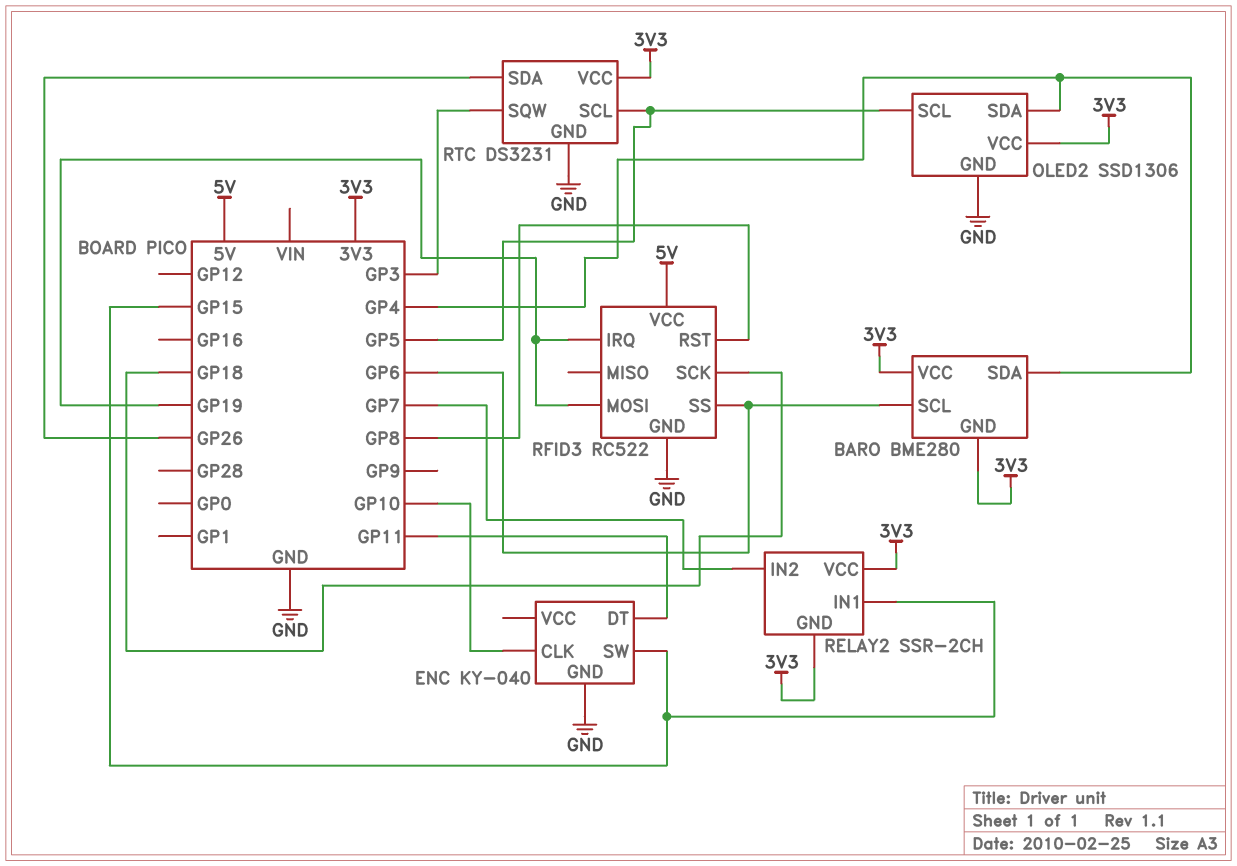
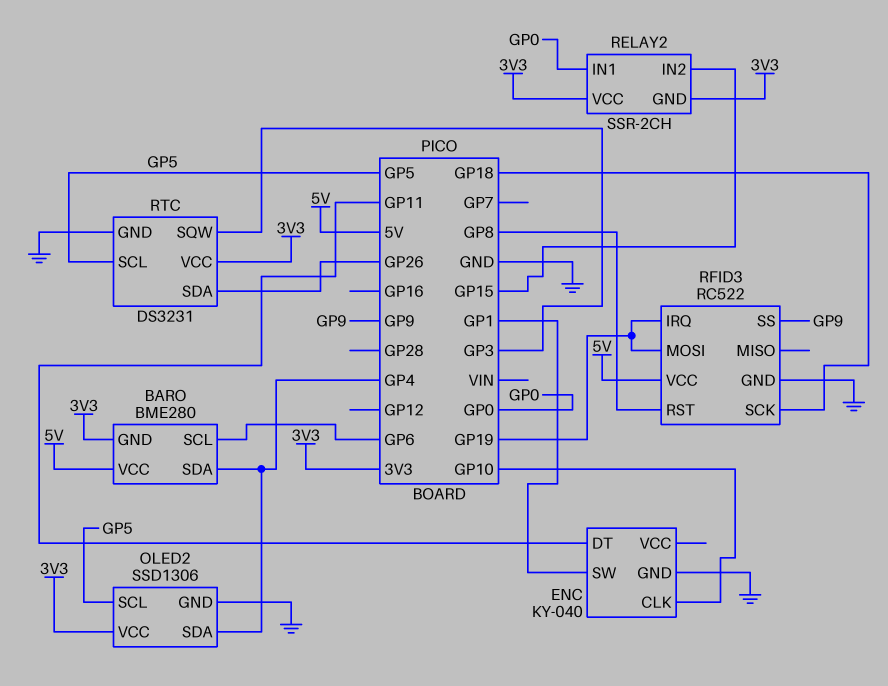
BARO pin VCC: 3V3 -> 5V
ENC pin SW: GP15 -> GP1
RELAY2 pin IN1: GP15 -> GP0
RELAY2 pin IN2: GP7 -> GP15
RFID3 pin SS: GP6 -> GP9

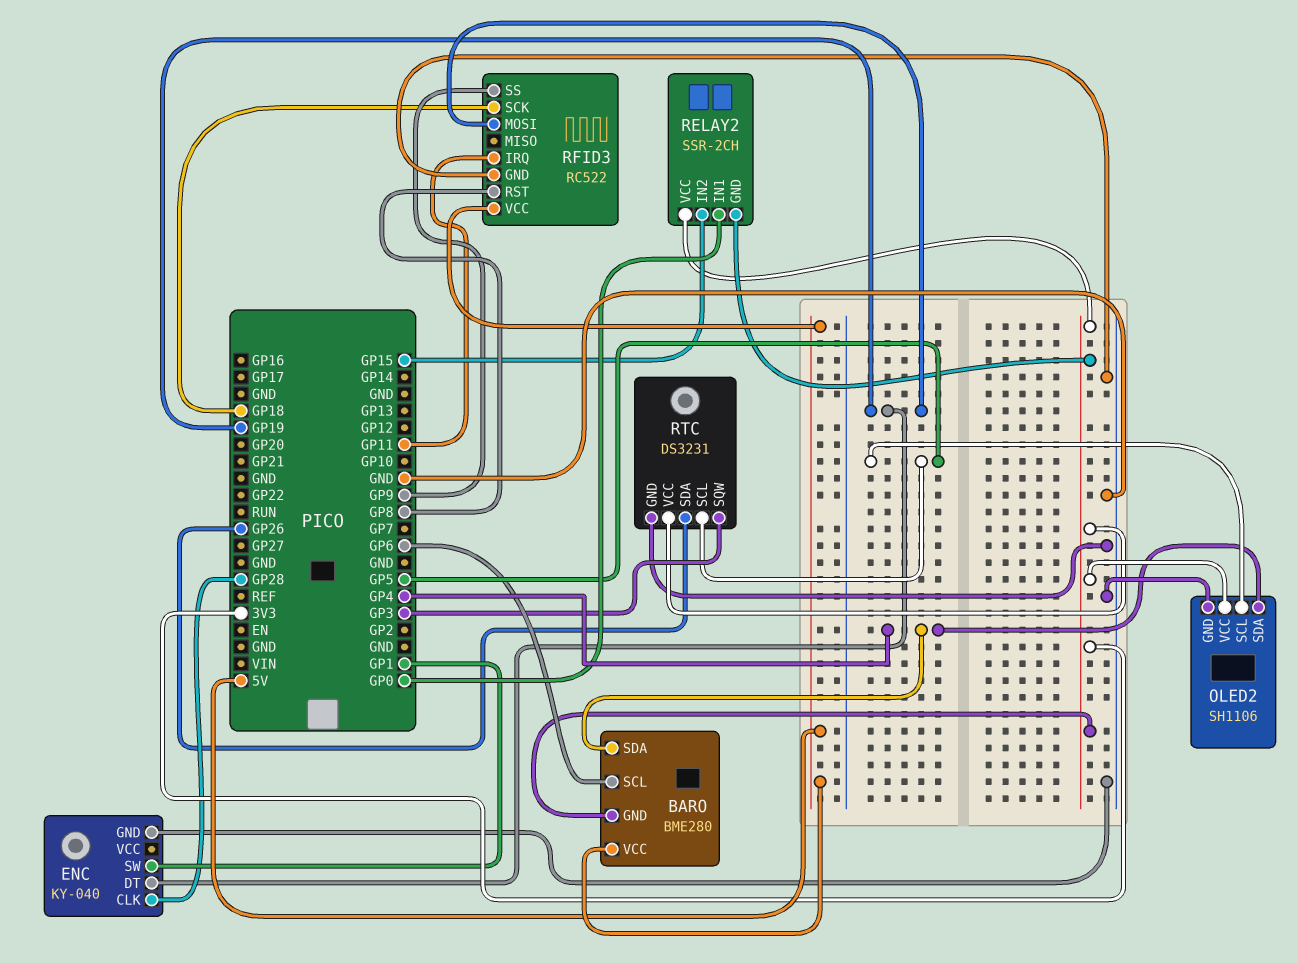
ENC pin CLK: GP10 -> GP28
ENC pin DT: GP11 -> GP19
OLED2: SSD1306 -> SH1106
RFID3 pin IRQ: GP19 -> GP11

